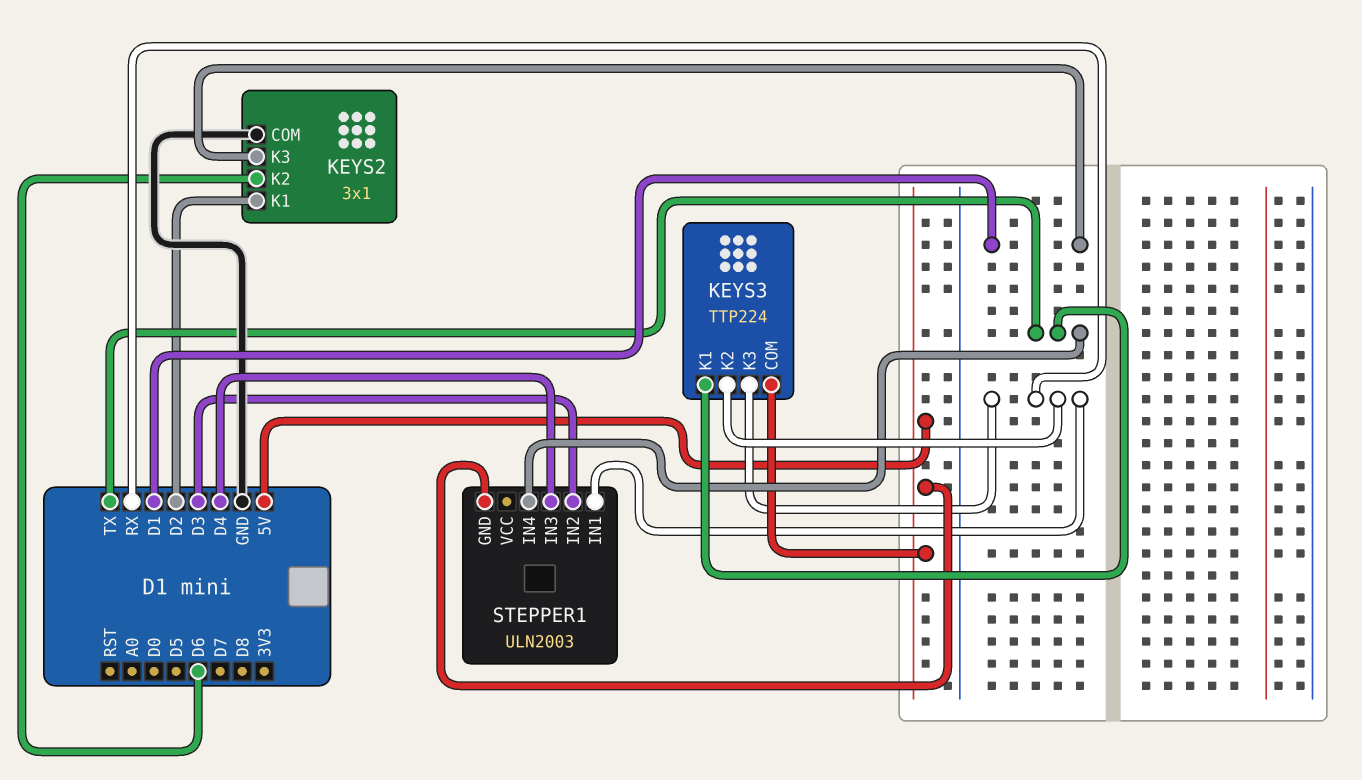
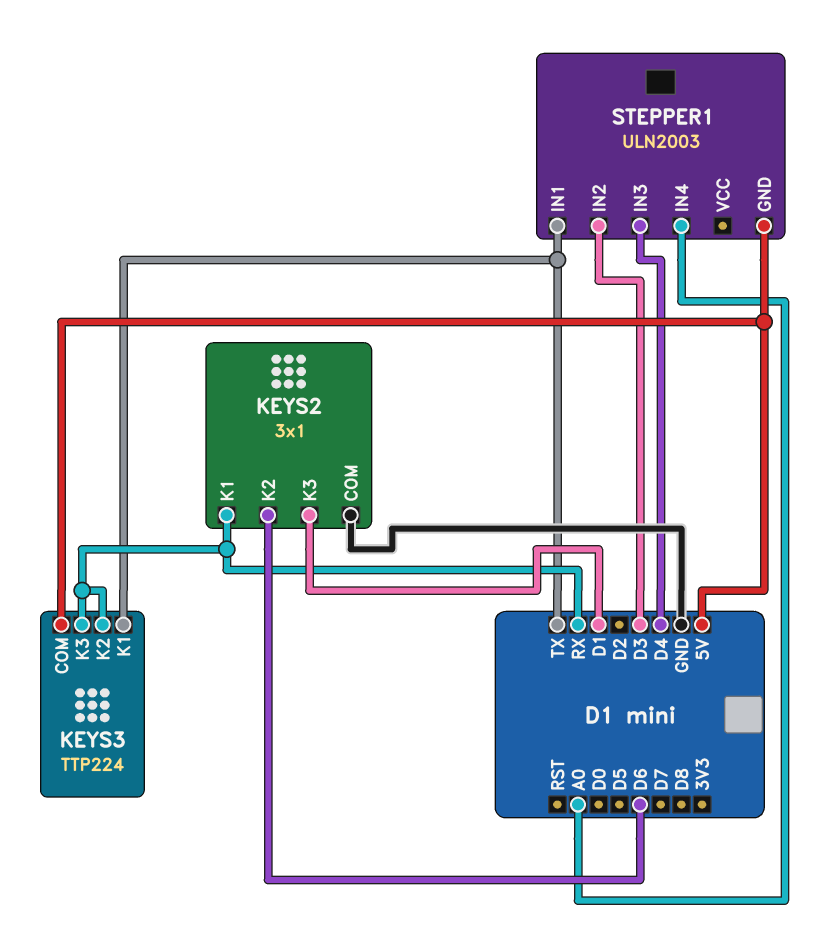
KEYS2 pin K1: D2 -> RX
STEPPER1 pin IN1: RX -> TX
STEPPER1 pin IN4: TX -> A0

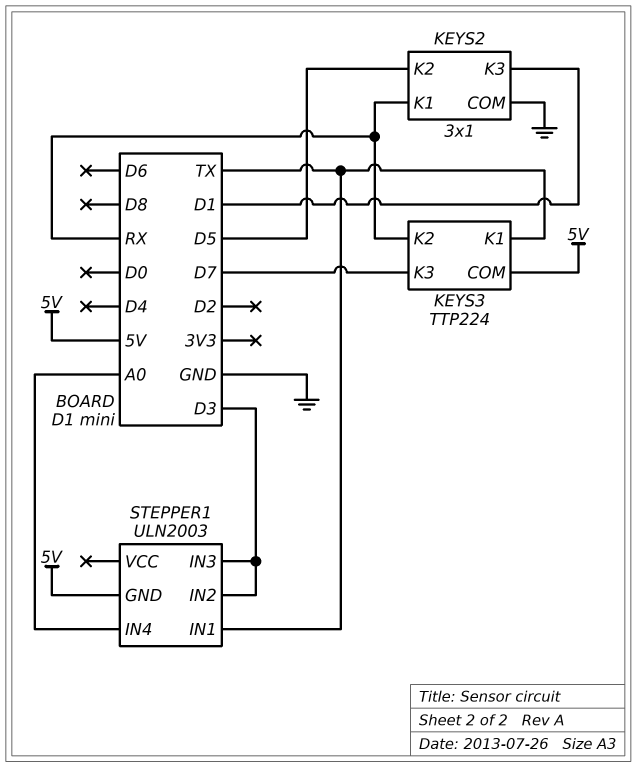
KEYS2 pin K2: D6 -> D5
KEYS3 pin K3: RX -> D7
STEPPER1 pin IN3: D4 -> D3

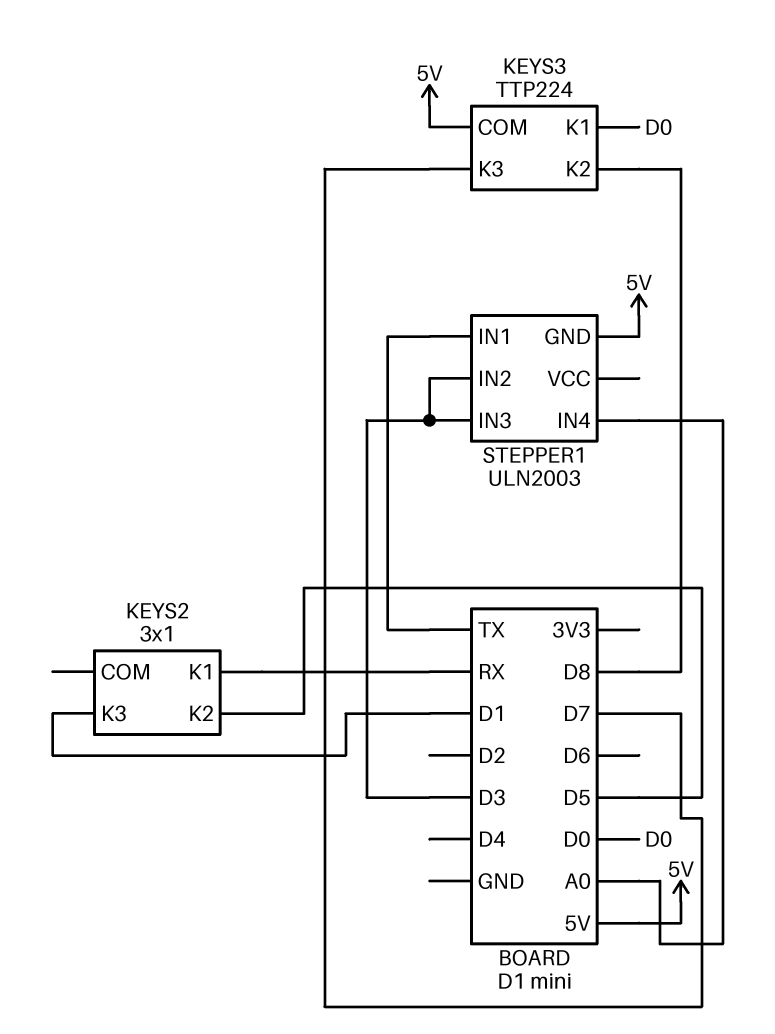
KEYS2 pin COM: GND -> none
KEYS3 pin K1: TX -> D0
KEYS3 pin K2: RX -> D8

